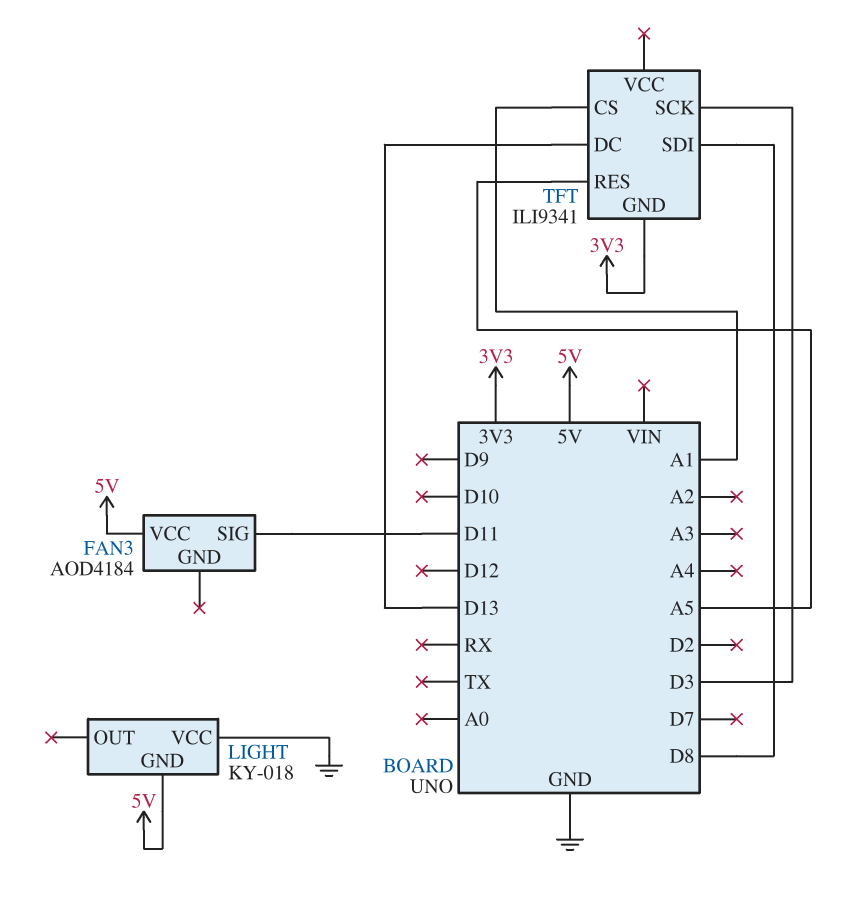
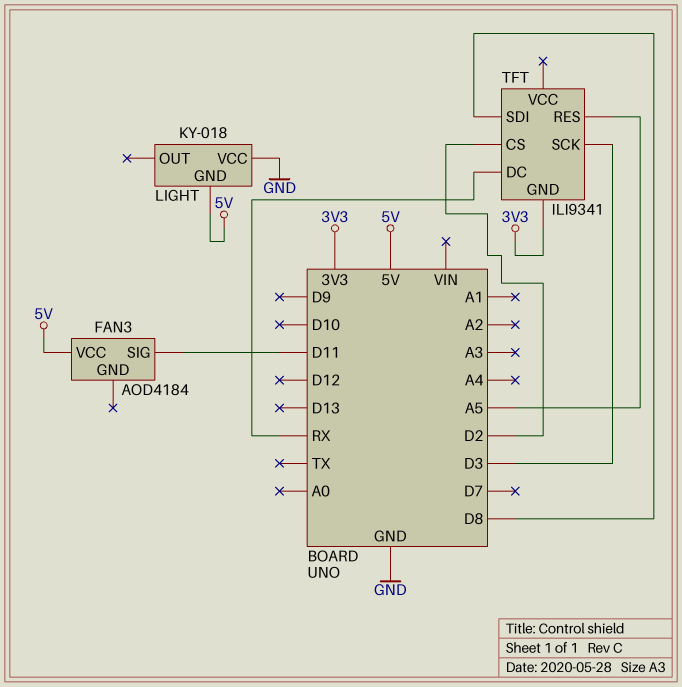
TFT pin CS: A1 -> D2
TFT pin DC: D13 -> RX

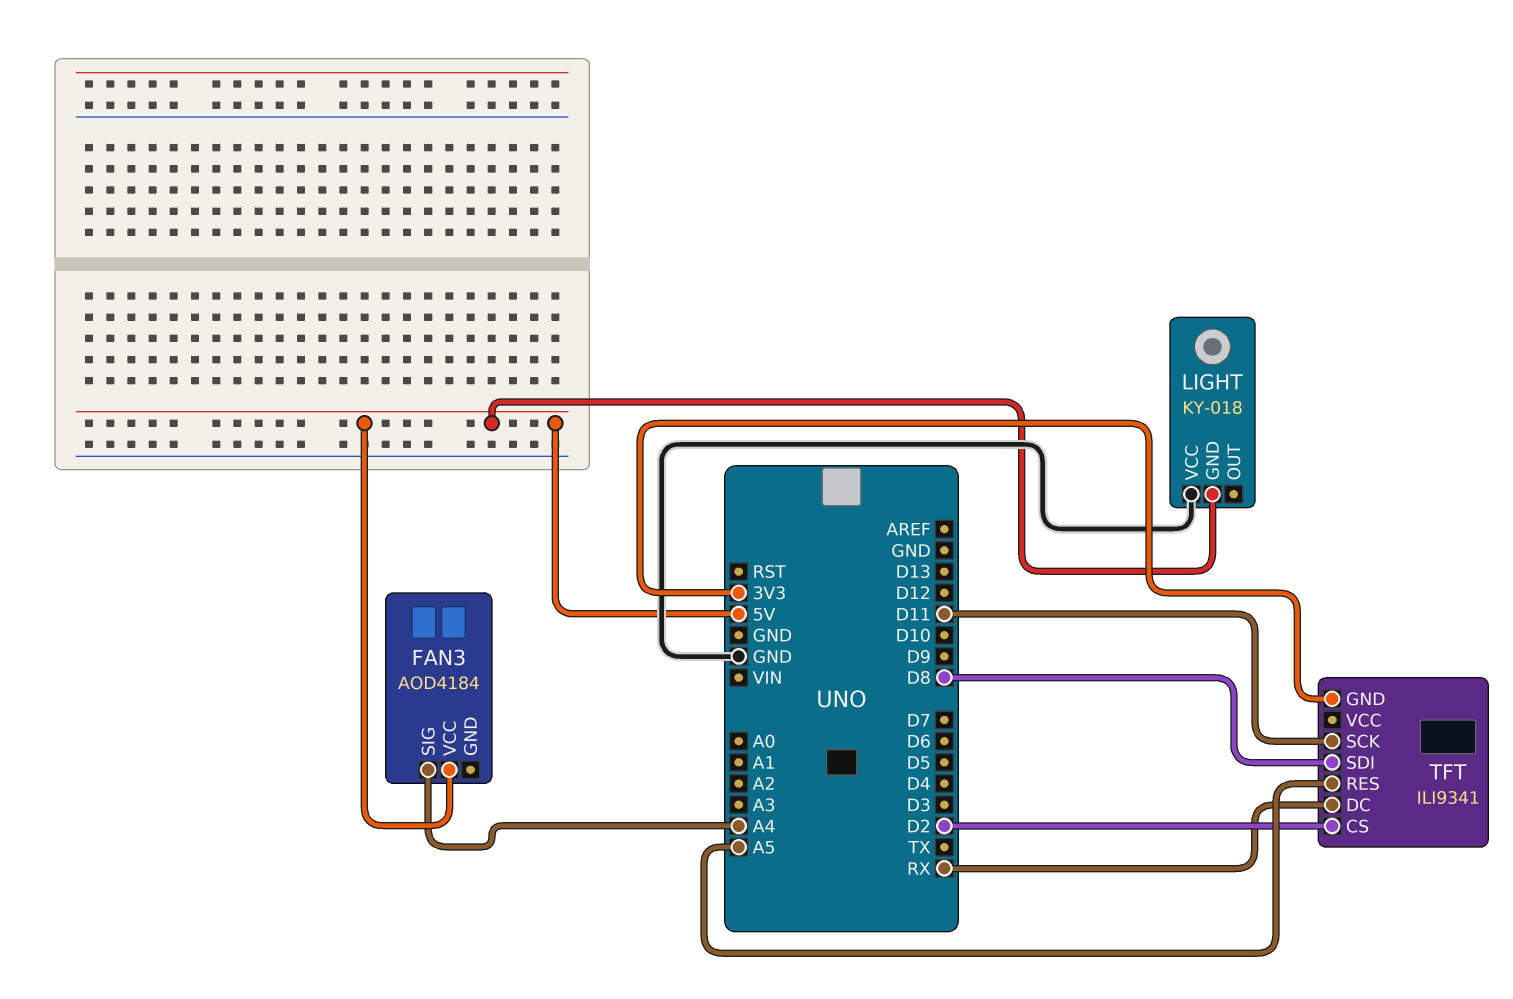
FAN3 pin SIG: D11 -> A4
TFT pin SCK: D3 -> D11

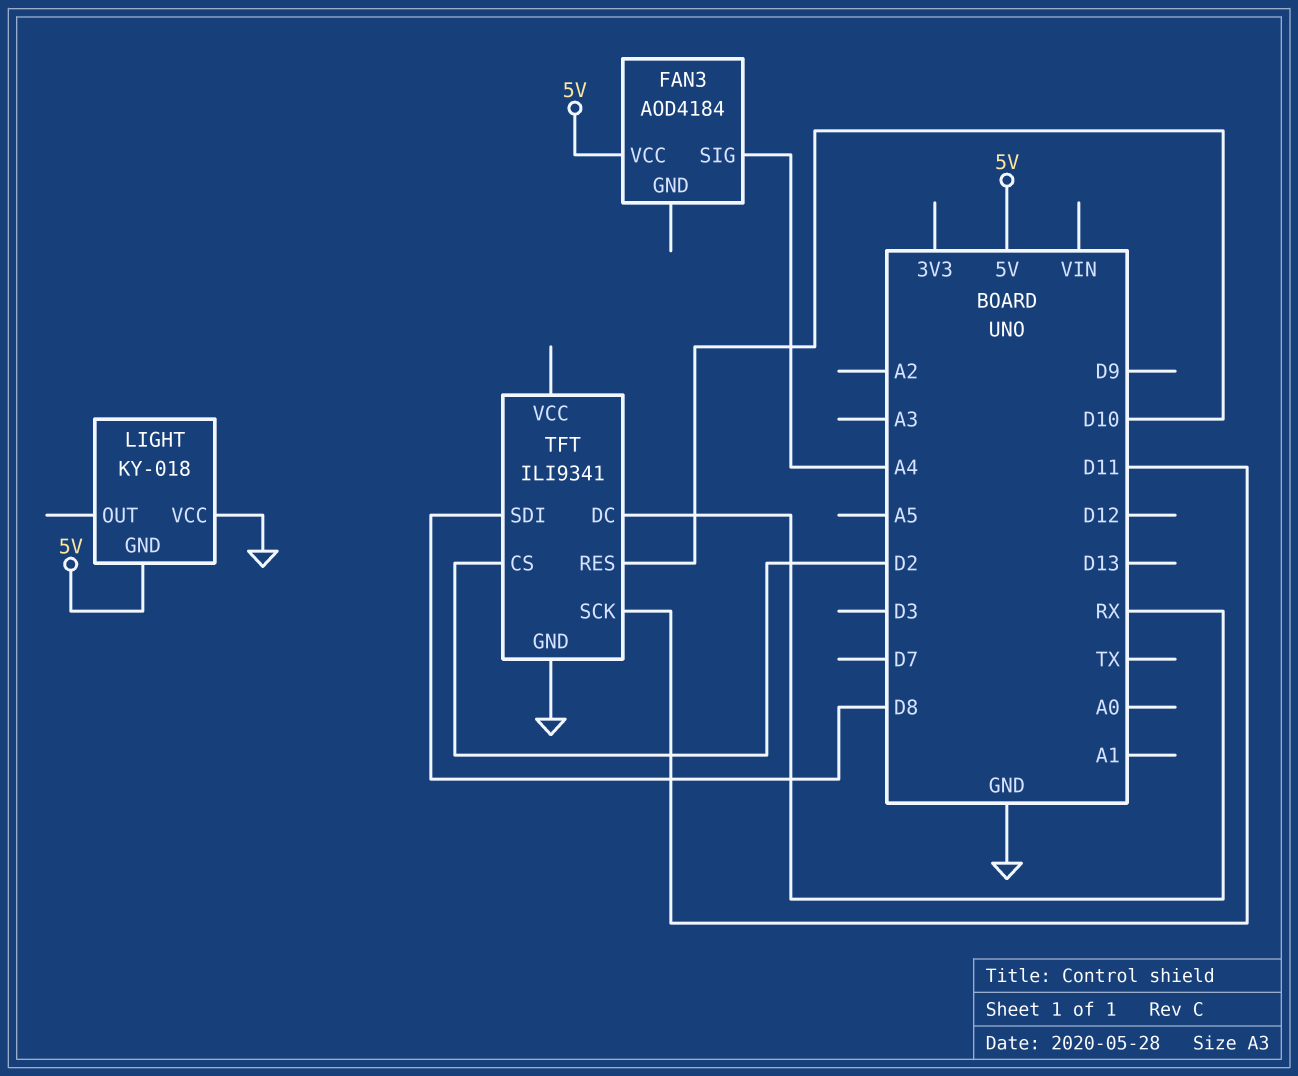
TFT pin GND: 3V3 -> GND
TFT pin RES: A5 -> D10

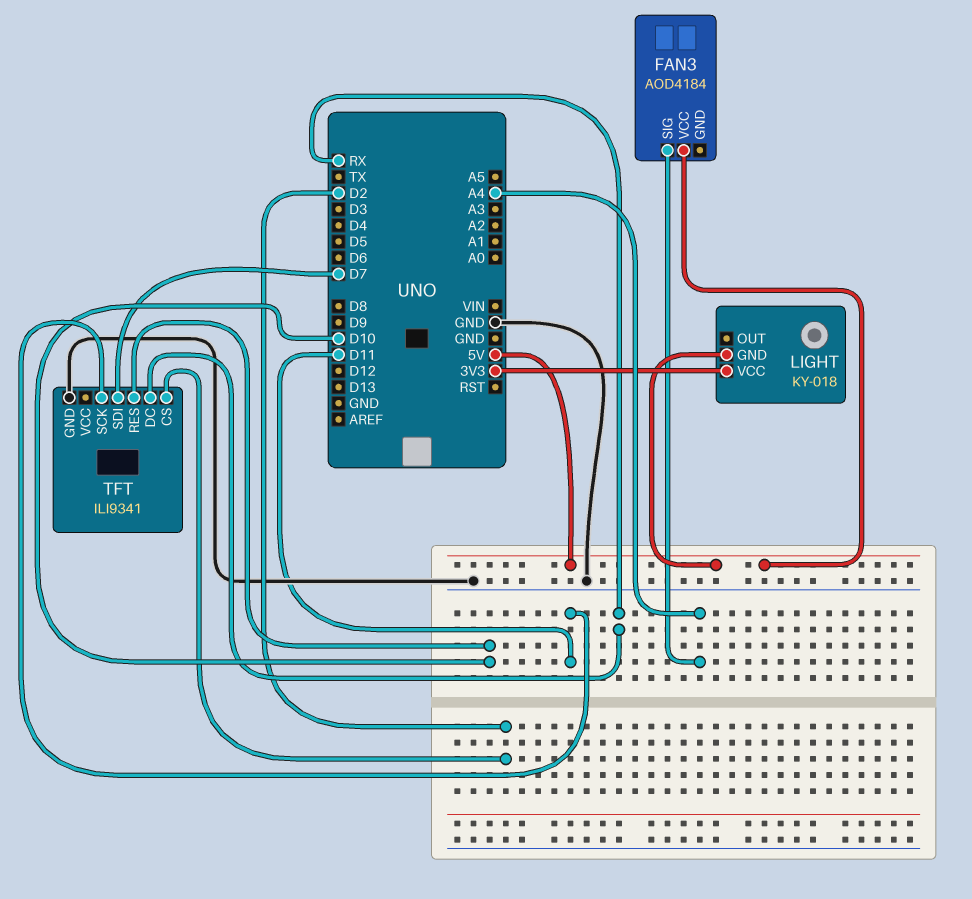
LIGHT pin VCC: GND -> 3V3
TFT pin SDI: D8 -> D7

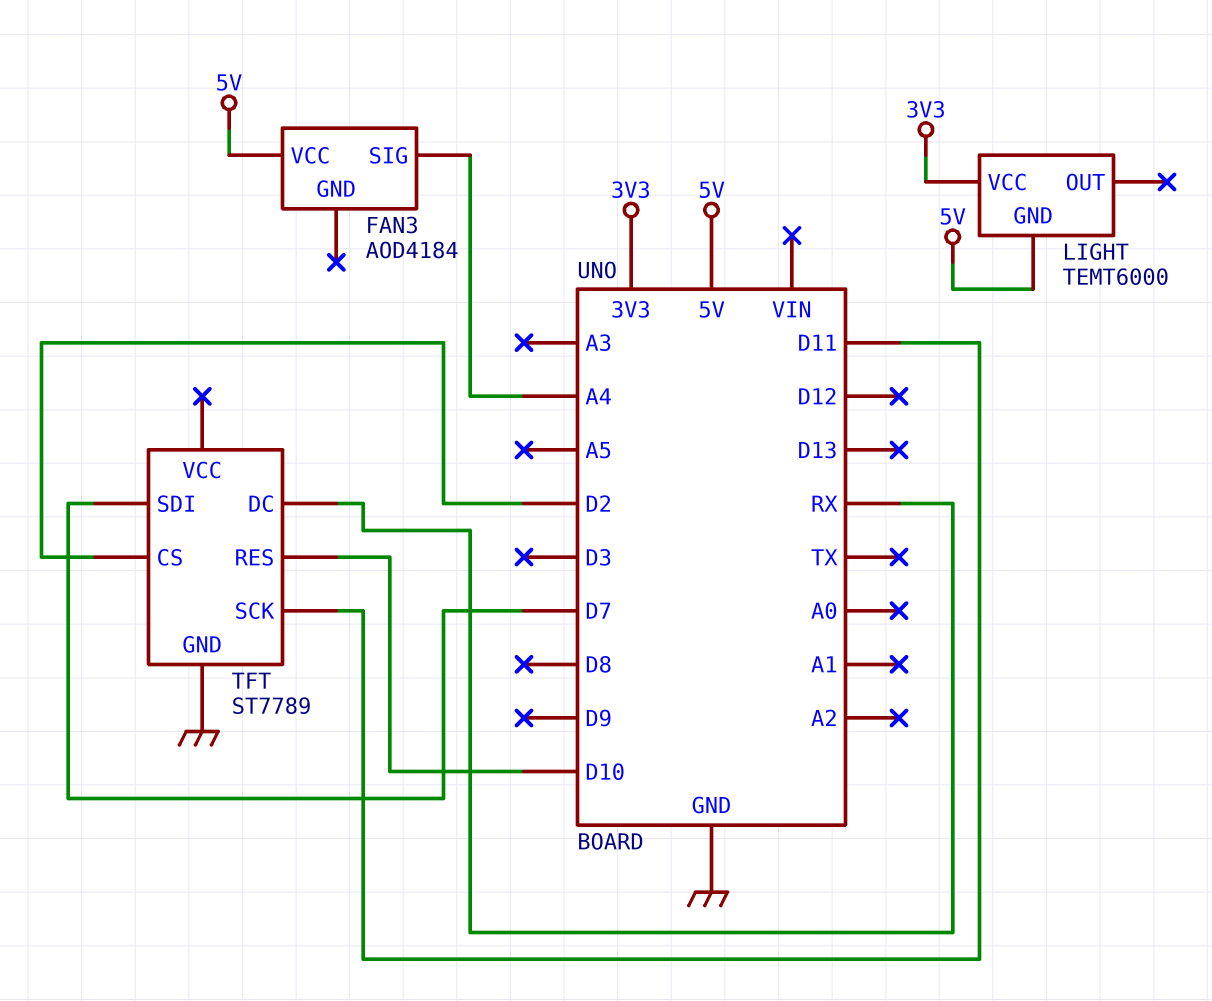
LIGHT: KY-018 -> TEMT6000
TFT: ILI9341 -> ST7789

